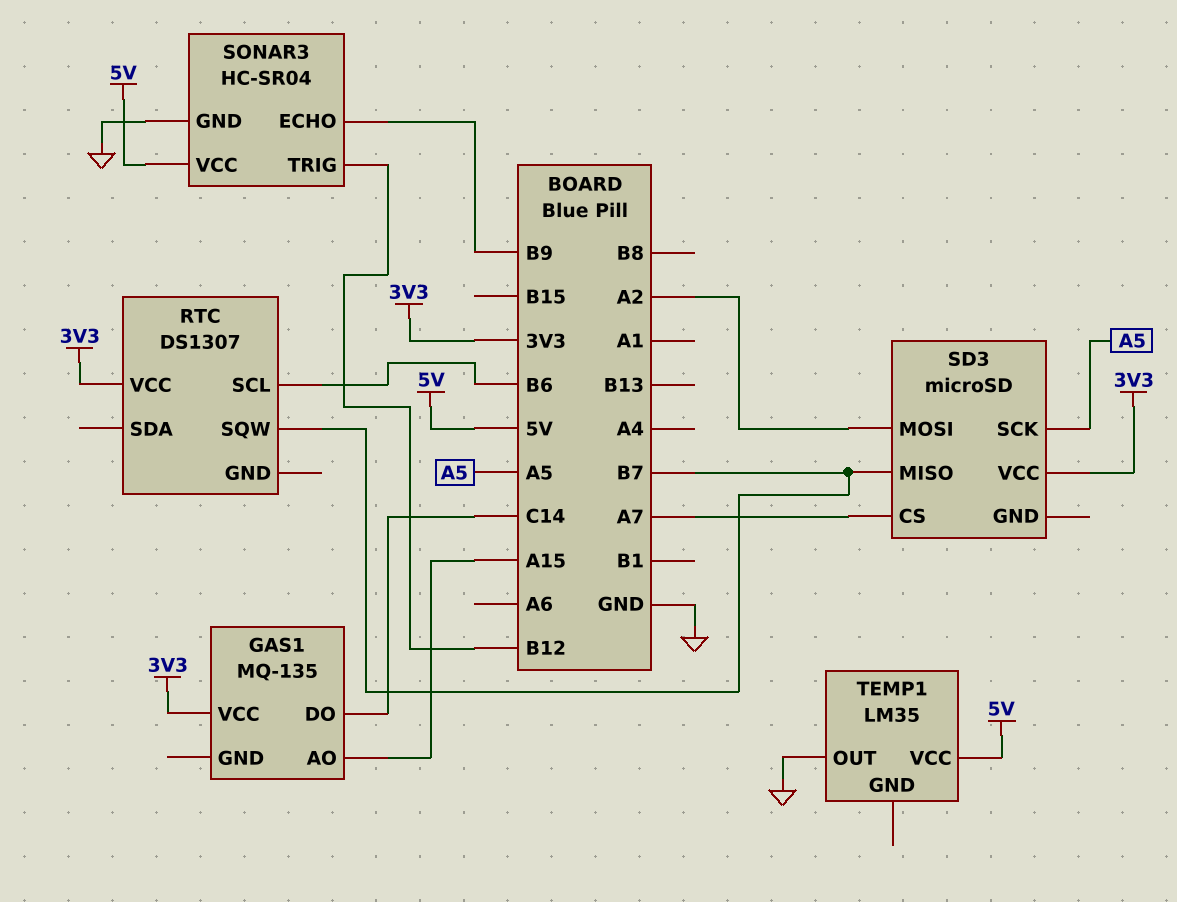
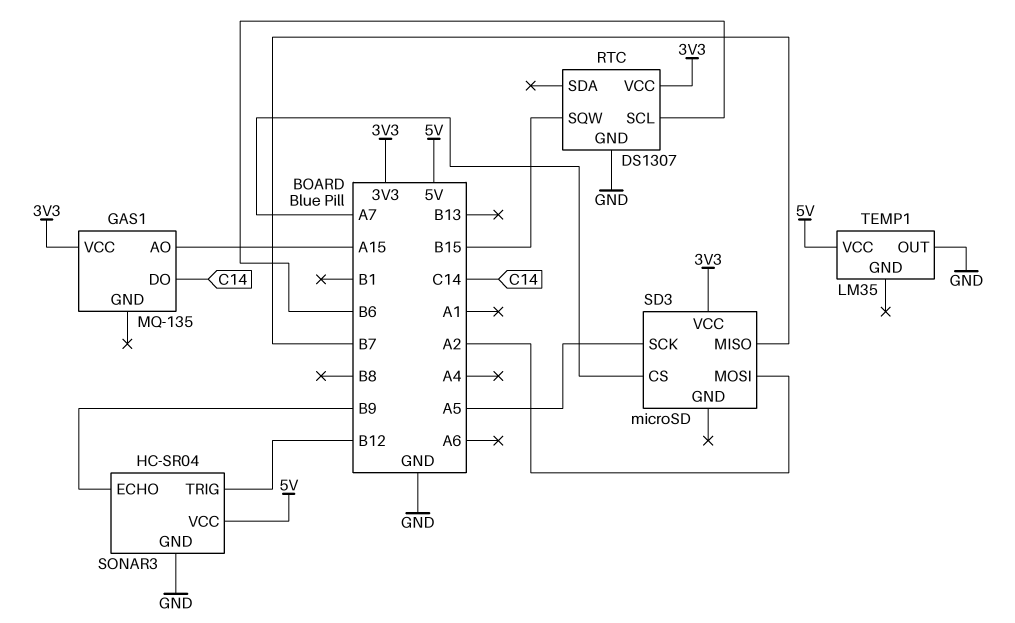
RTC pin GND: none -> GND
RTC pin SQW: B7 -> B15

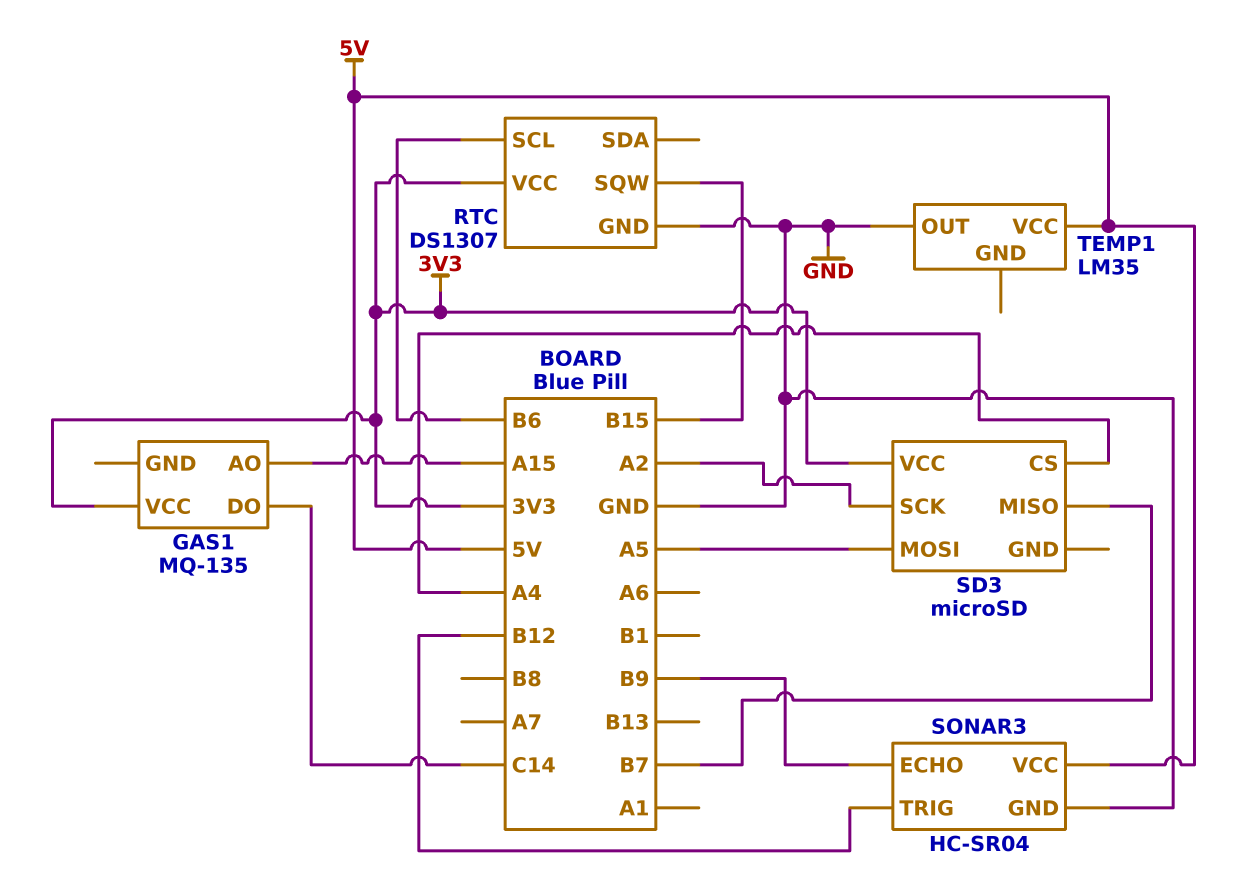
SD3 pin CS: A7 -> A4
SD3 pin MOSI: A2 -> A5
SD3 pin SCK: A5 -> A2

